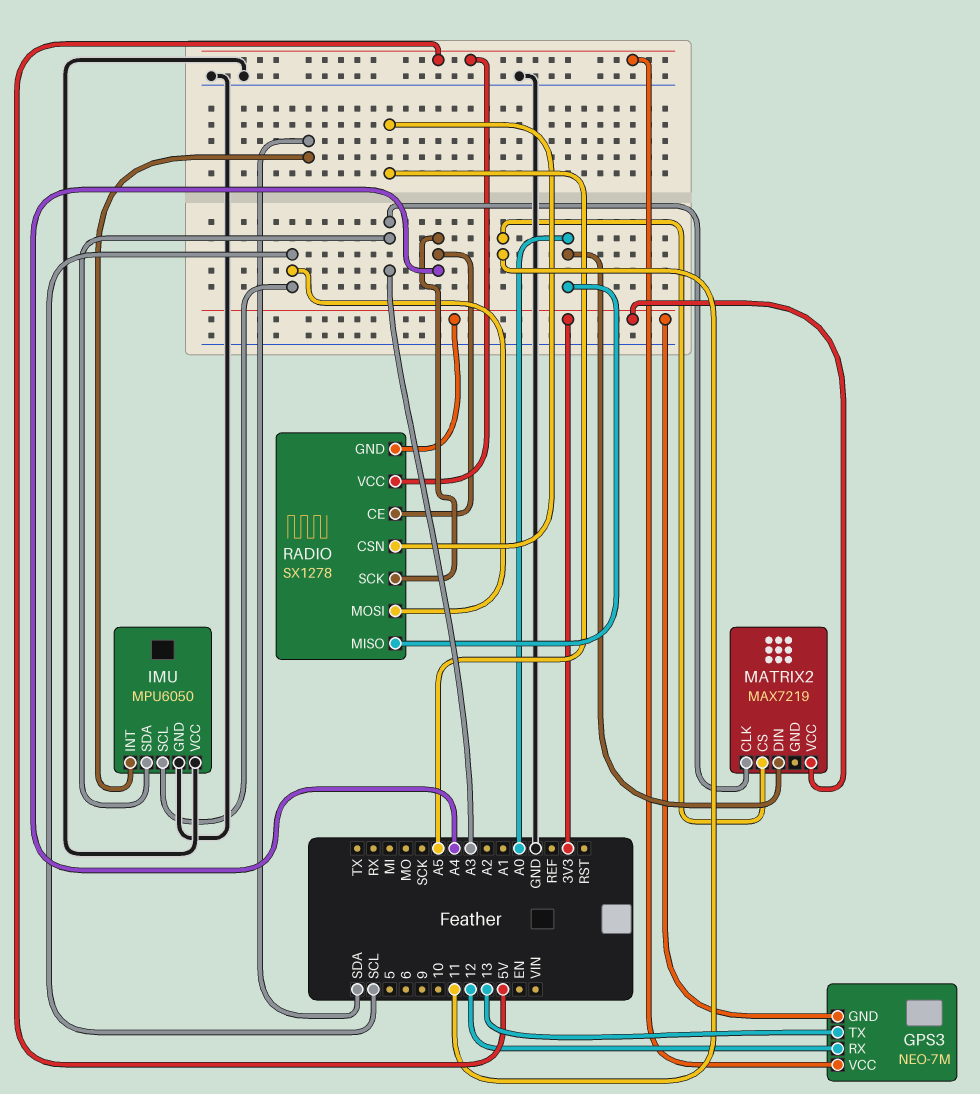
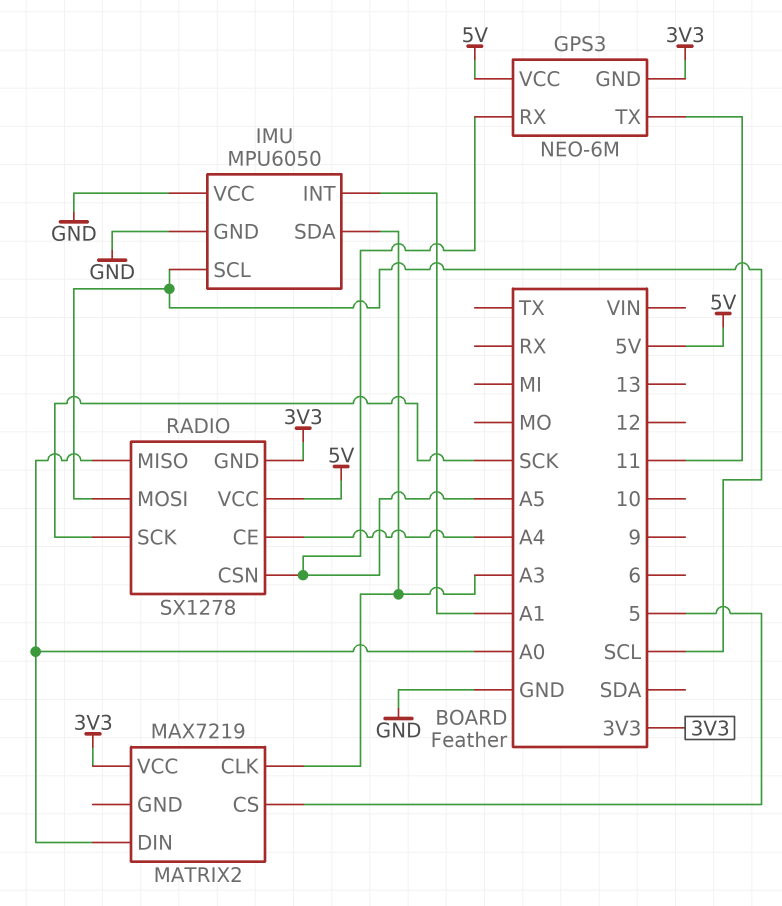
GPS3: NEO-7M -> NEO-6M
GPS3 pin RX: 12 -> A5
GPS3 pin TX: 13 -> 11
IMU pin INT: SDA -> A1
MATRIX2 pin CS: 11 -> 5
RADIO pin SCK: A4 -> SCK

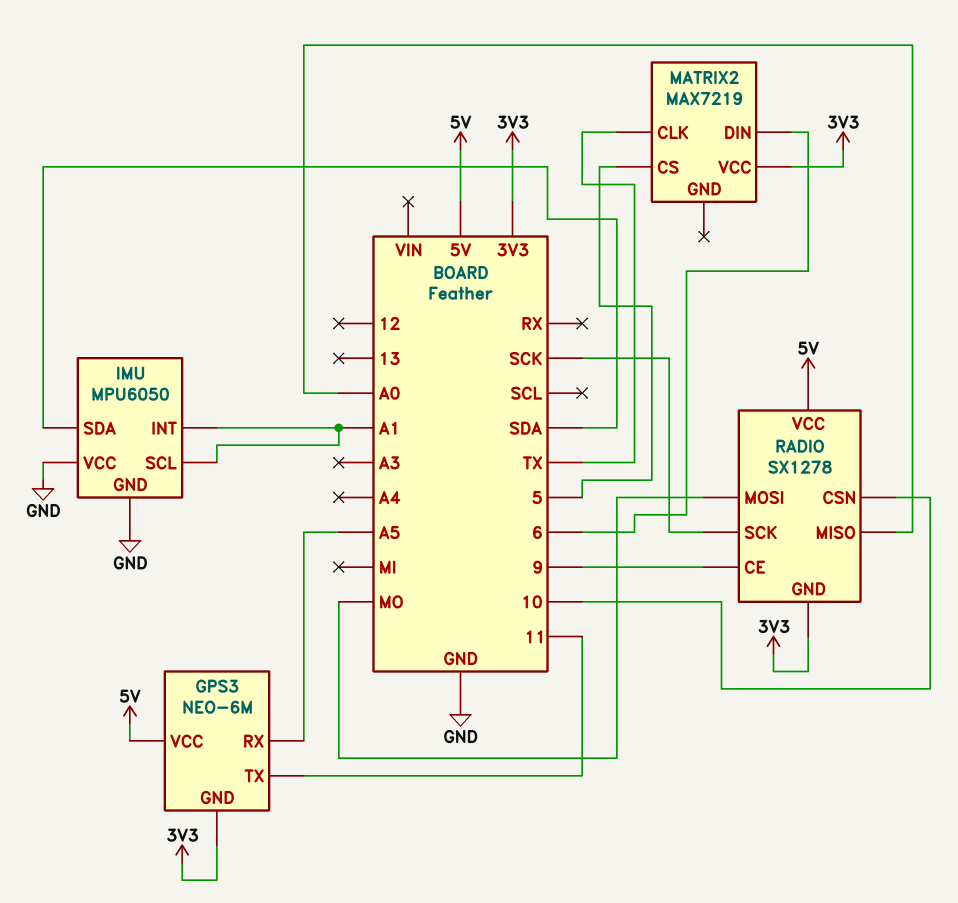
IMU pin SCL: SCL -> A1
IMU pin SDA: A3 -> SDA
MATRIX2 pin CLK: A3 -> TX
MATRIX2 pin DIN: A0 -> 6
RADIO pin CE: A4 -> 9
RADIO pin CSN: A5 -> 10
RADIO pin MOSI: SCL -> MO

